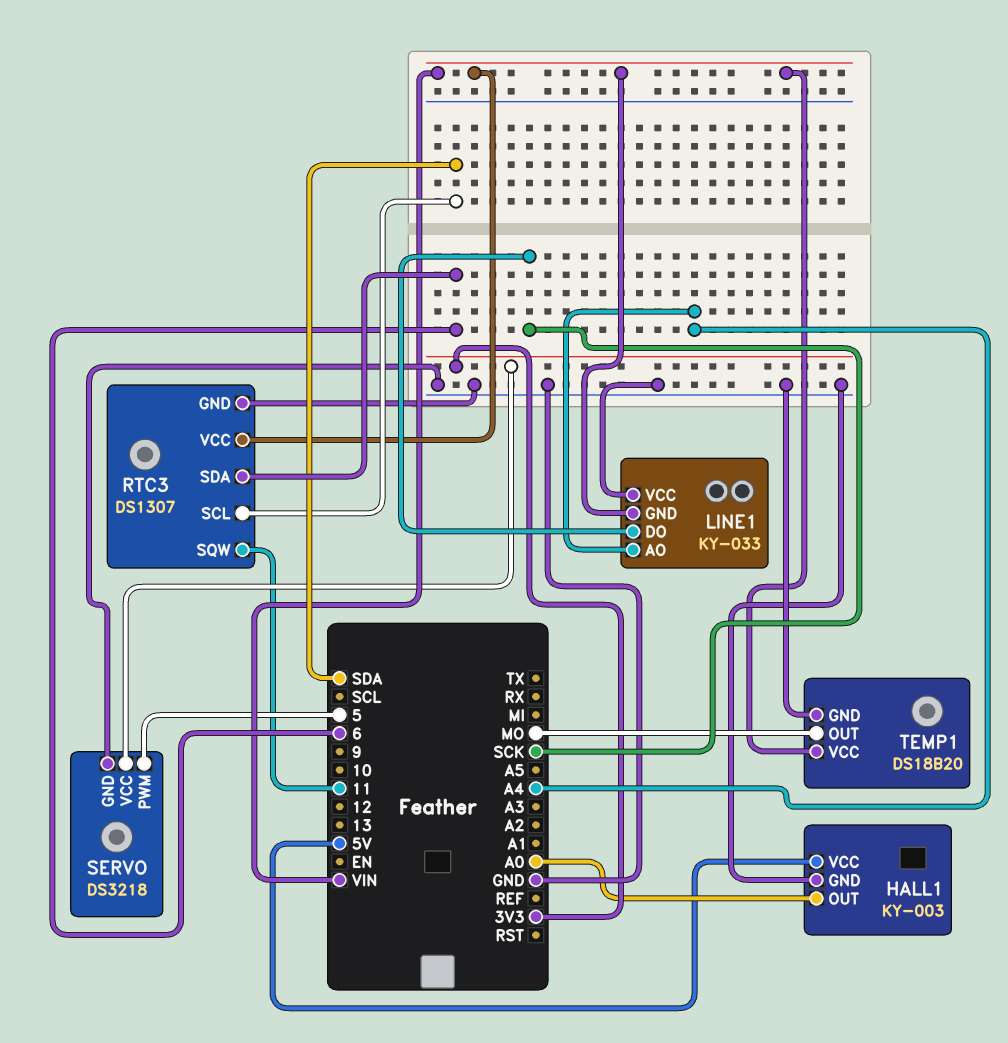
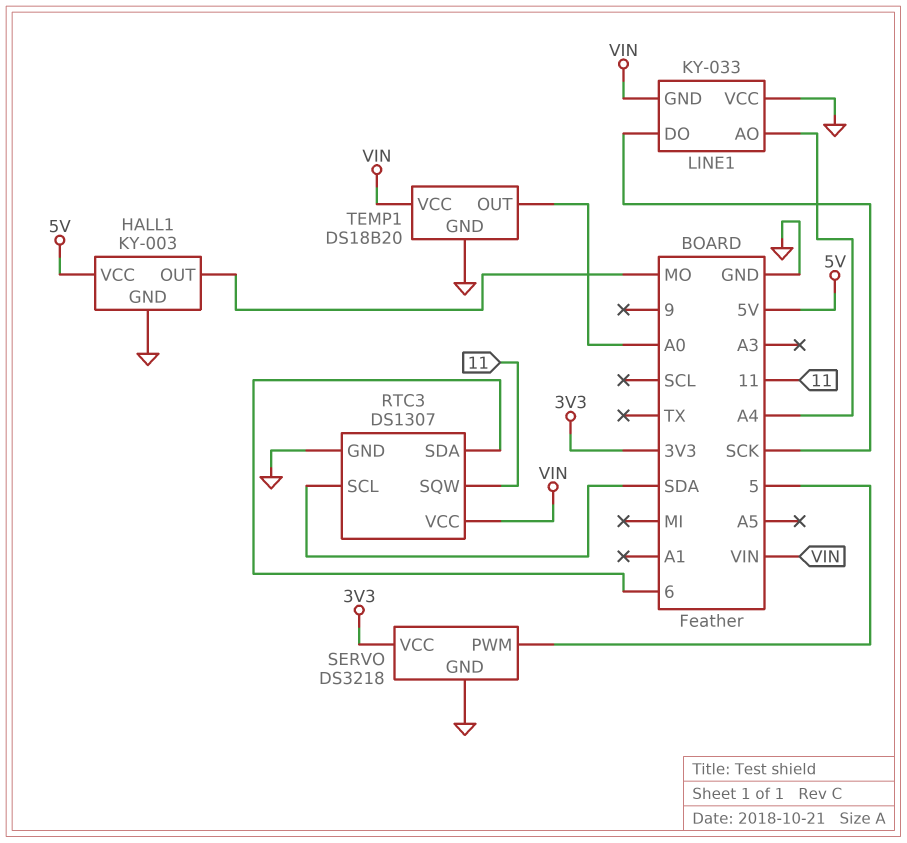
HALL1 pin OUT: A0 -> MO
TEMP1 pin OUT: MO -> A0

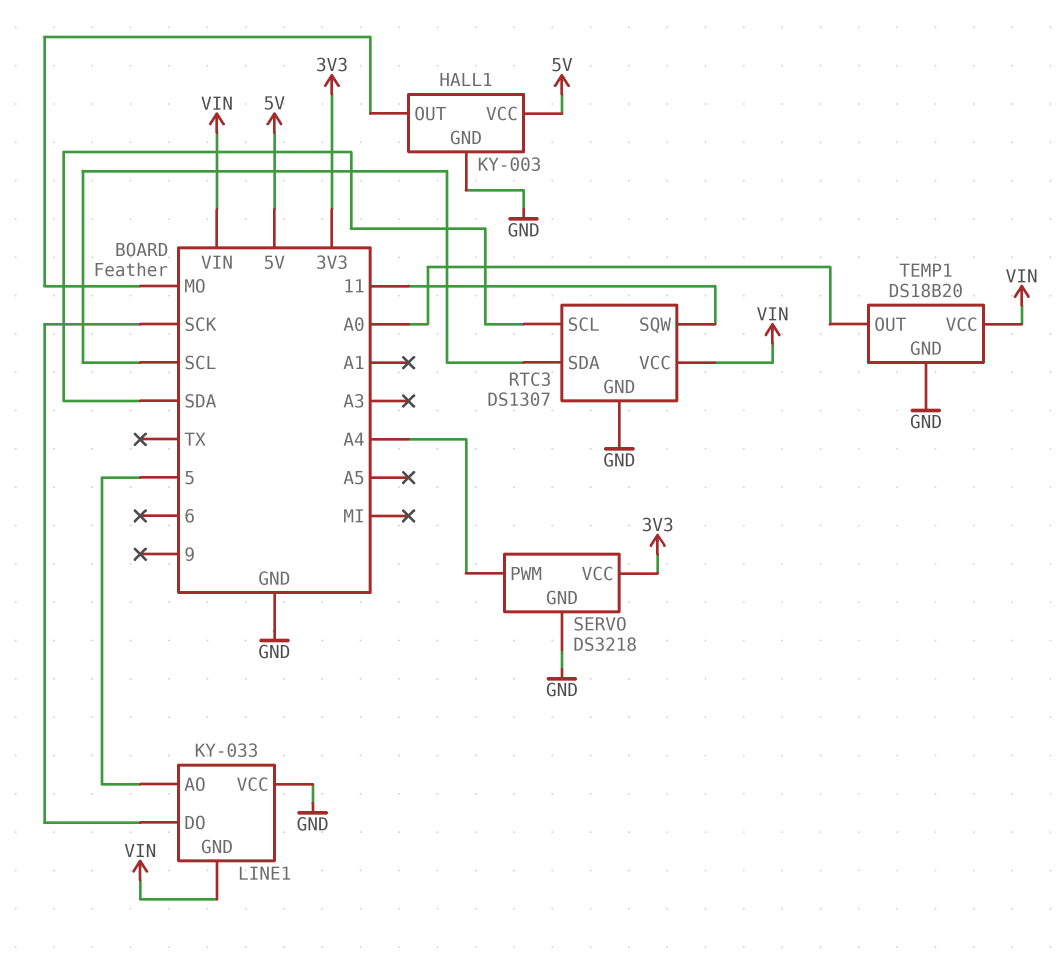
LINE1 pin AO: A4 -> 5
RTC3 pin SDA: 6 -> SCL
SERVO pin PWM: 5 -> A4

